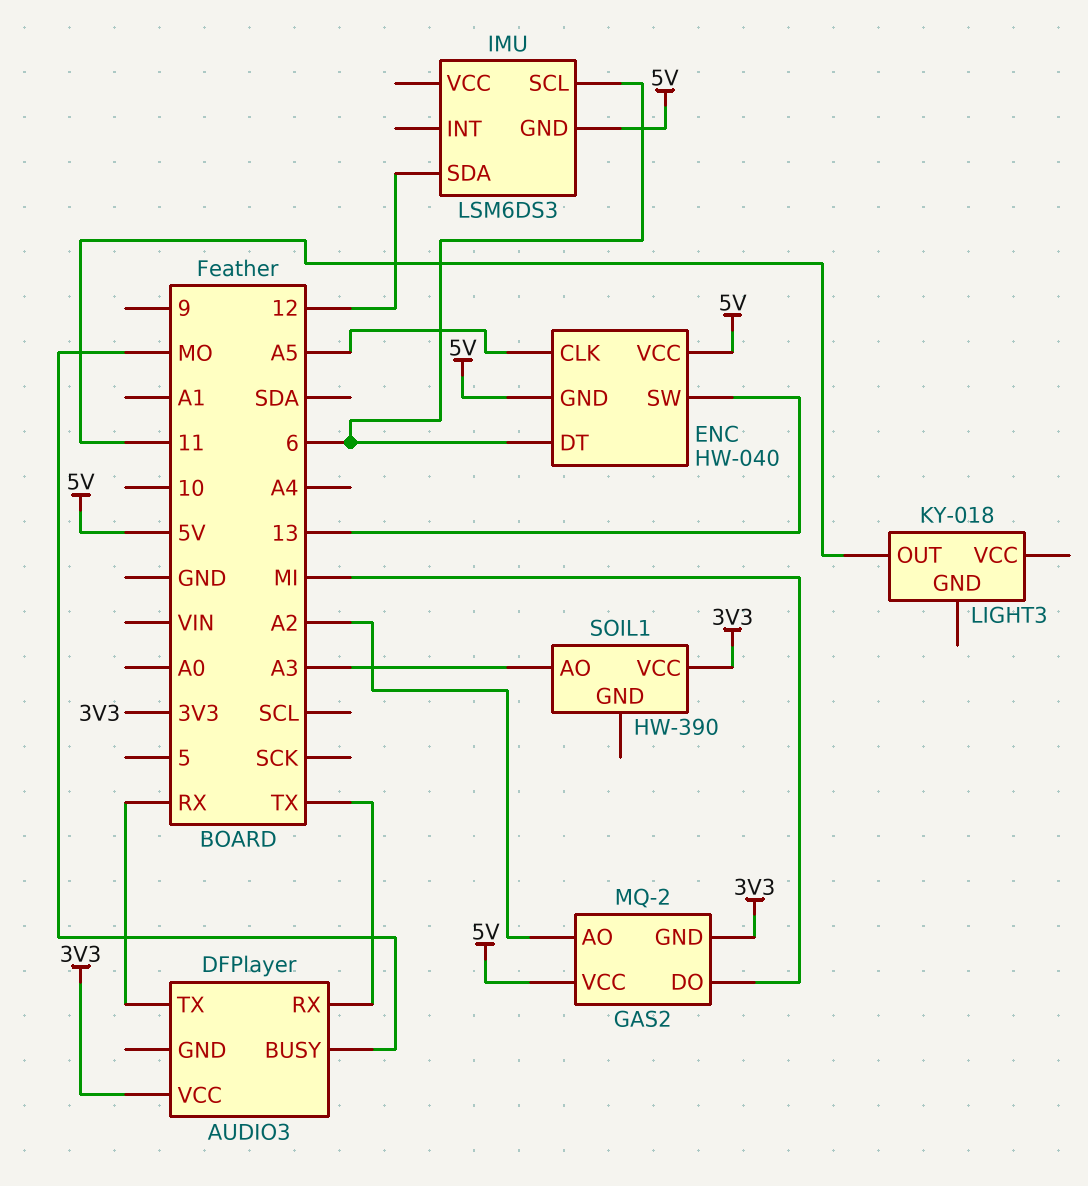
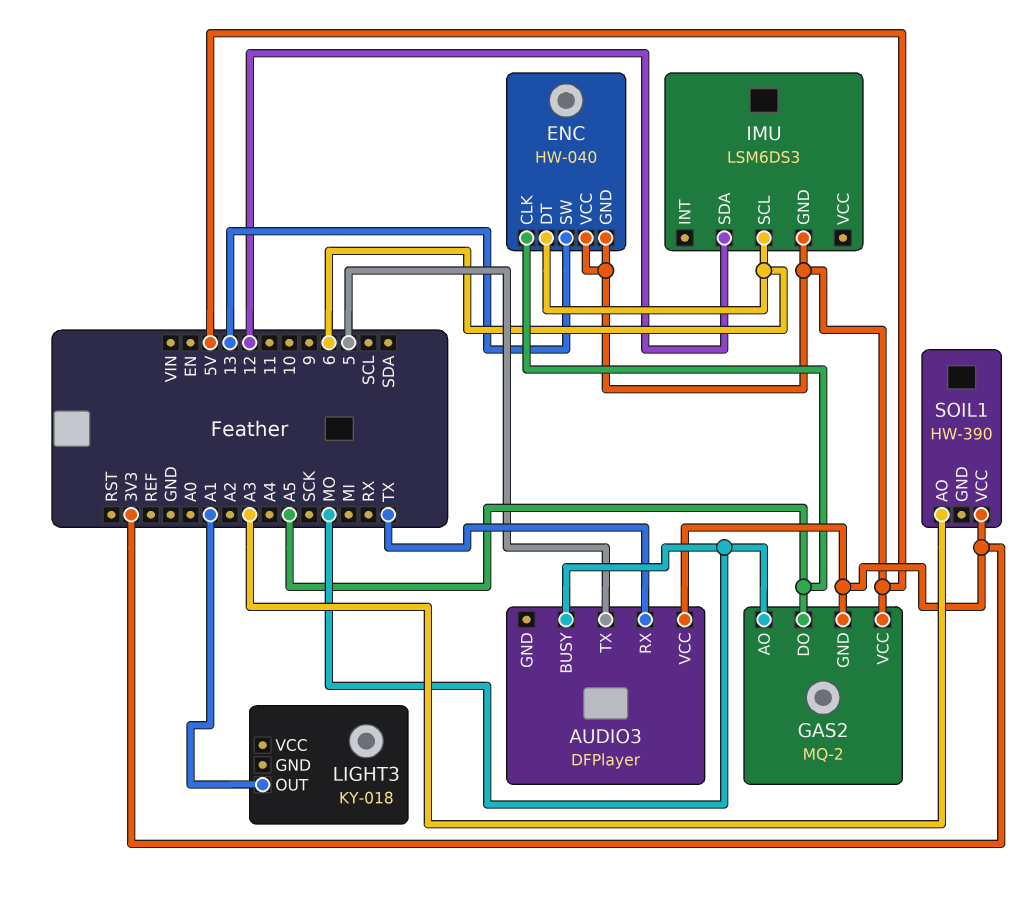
AUDIO3 pin TX: RX -> 5
GAS2 pin AO: A2 -> MO
GAS2 pin DO: MI -> A5
LIGHT3 pin OUT: 11 -> A1

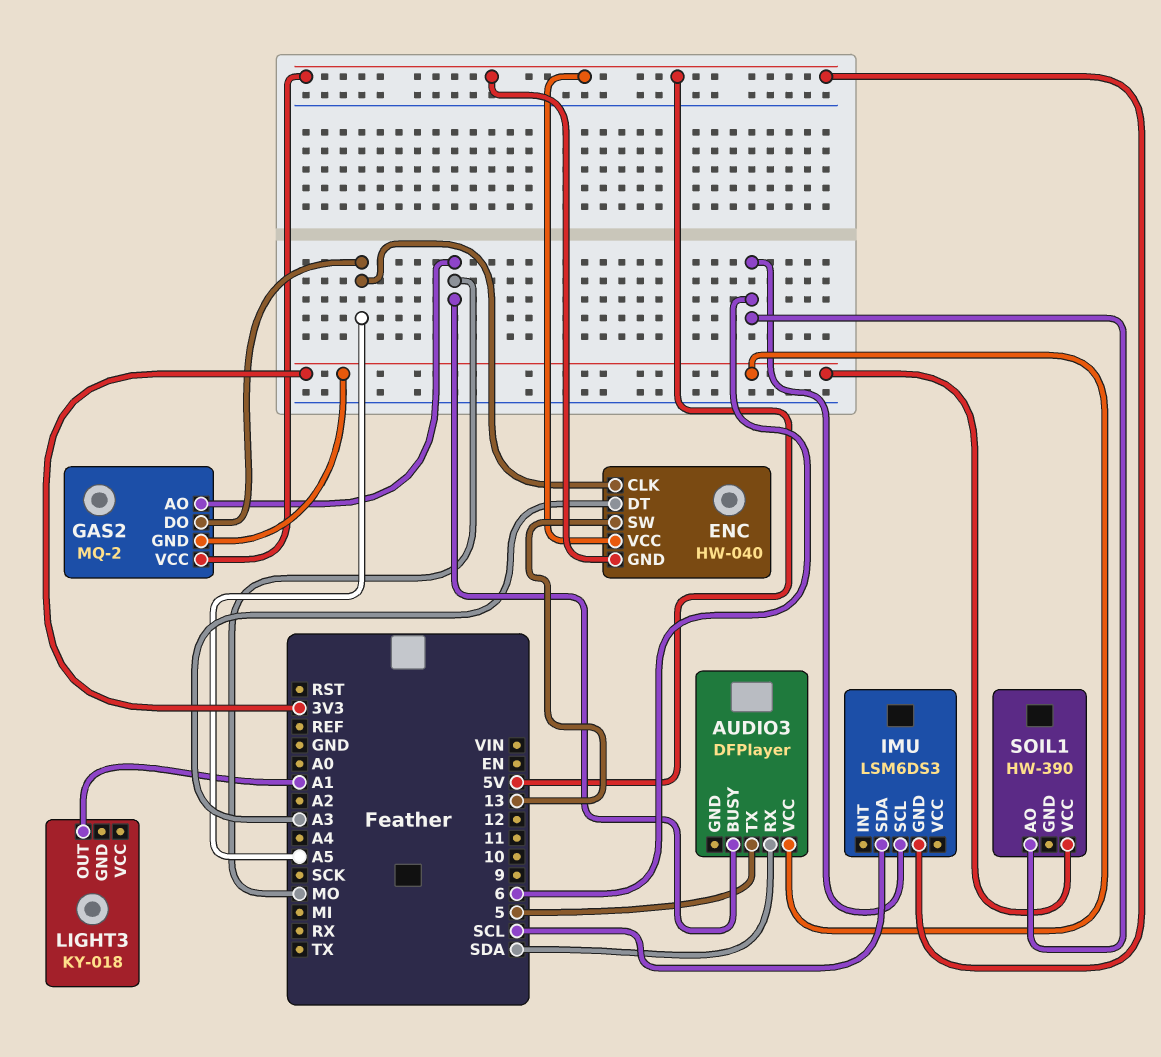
AUDIO3 pin RX: TX -> SDA
ENC pin DT: 6 -> A3
IMU pin SDA: 12 -> SCL
SOIL1 pin AO: A3 -> 6

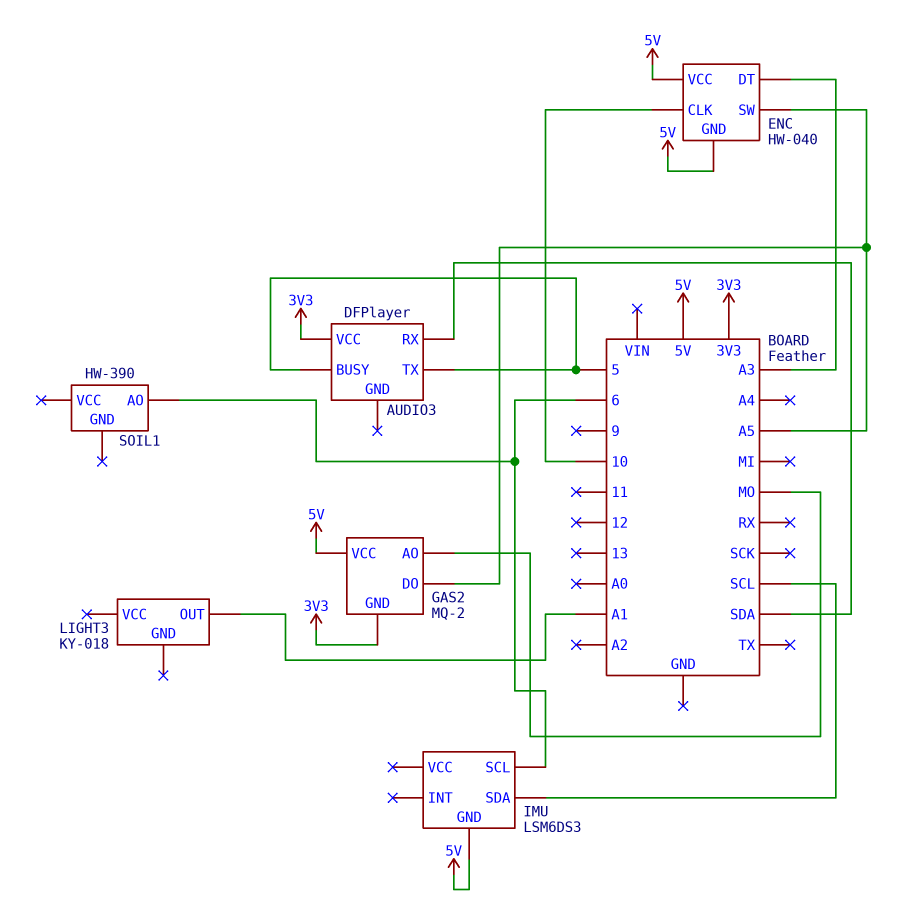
AUDIO3 pin BUSY: MO -> 5
ENC pin CLK: A5 -> 10
ENC pin SW: 13 -> A5
SOIL1 pin VCC: 3V3 -> none

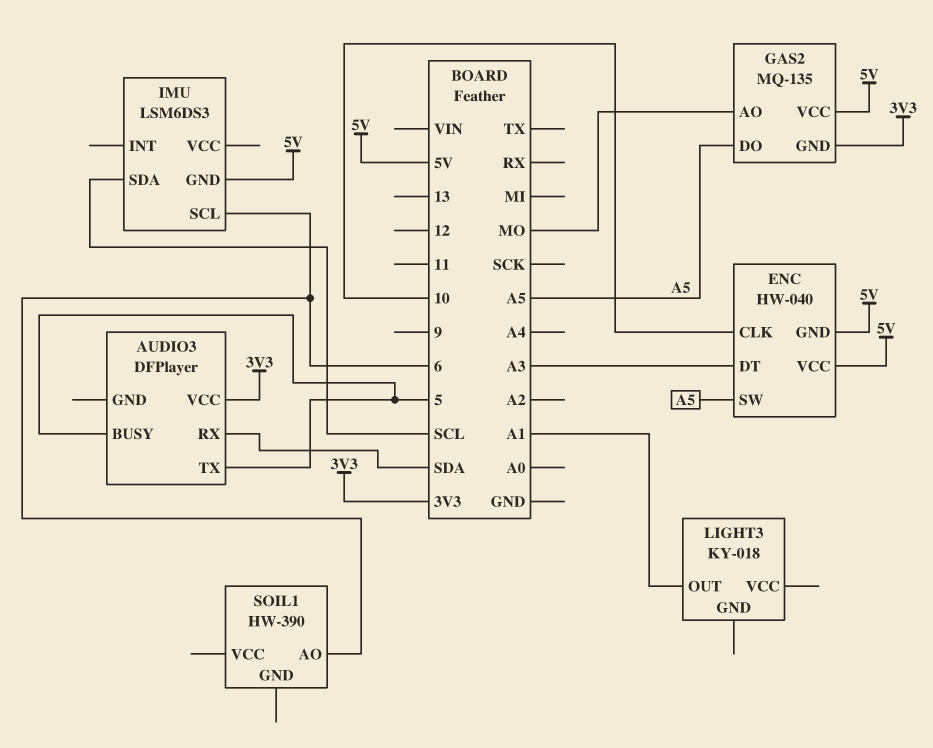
GAS2: MQ-2 -> MQ-135

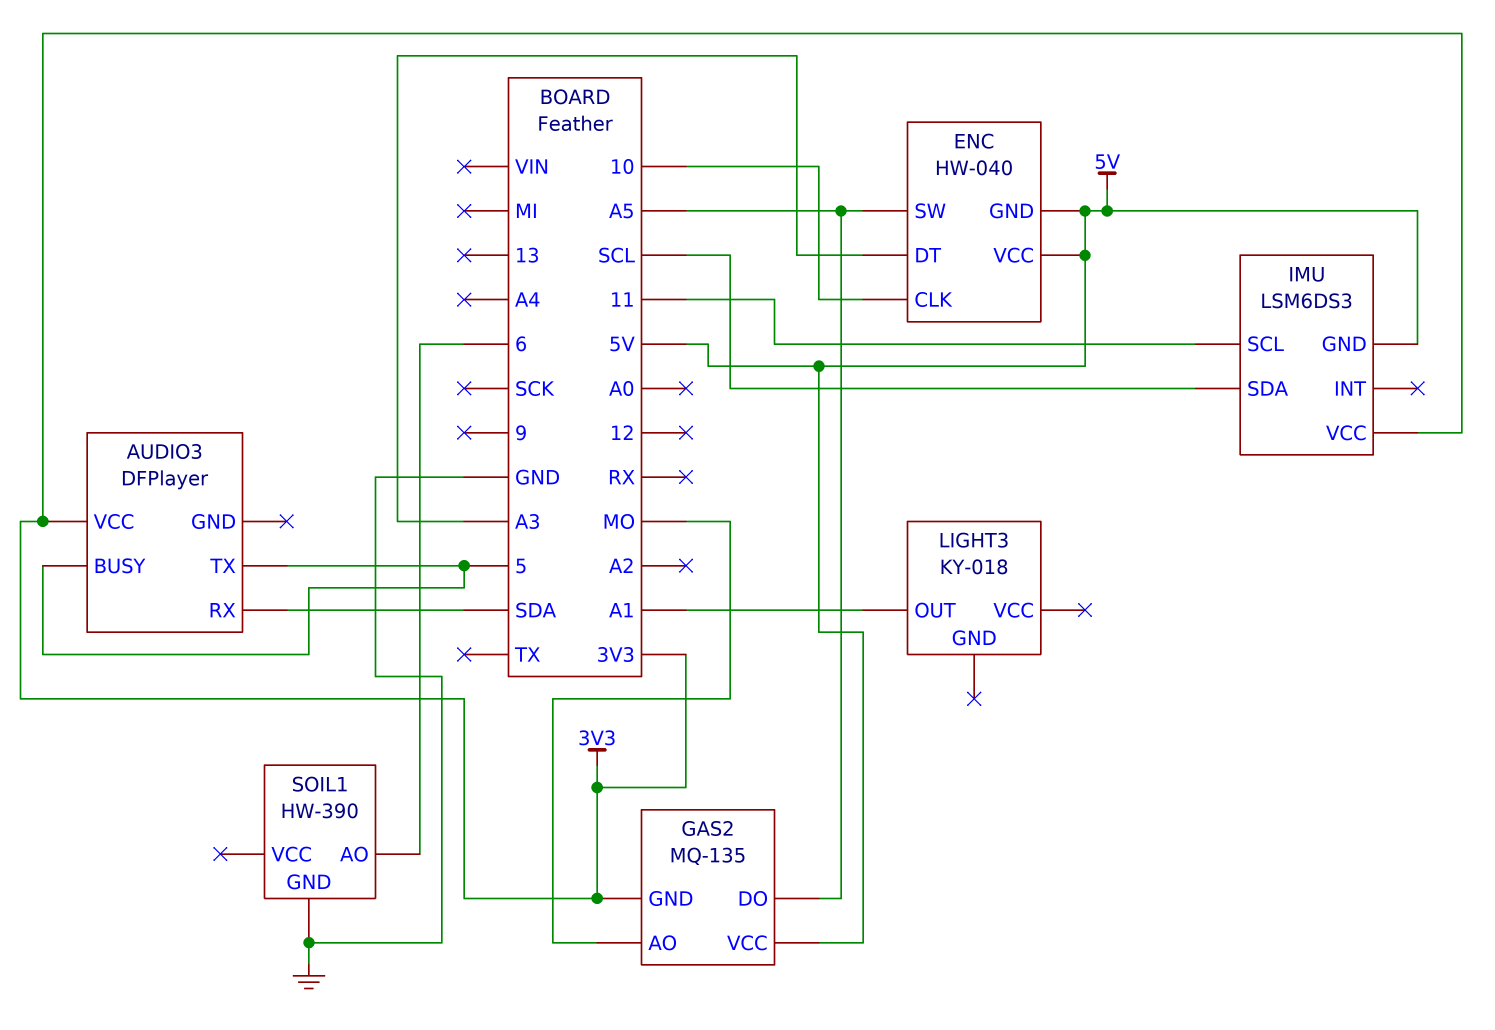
IMU pin SCL: 6 -> 11
IMU pin VCC: none -> 3V3
SOIL1 pin GND: none -> GND

